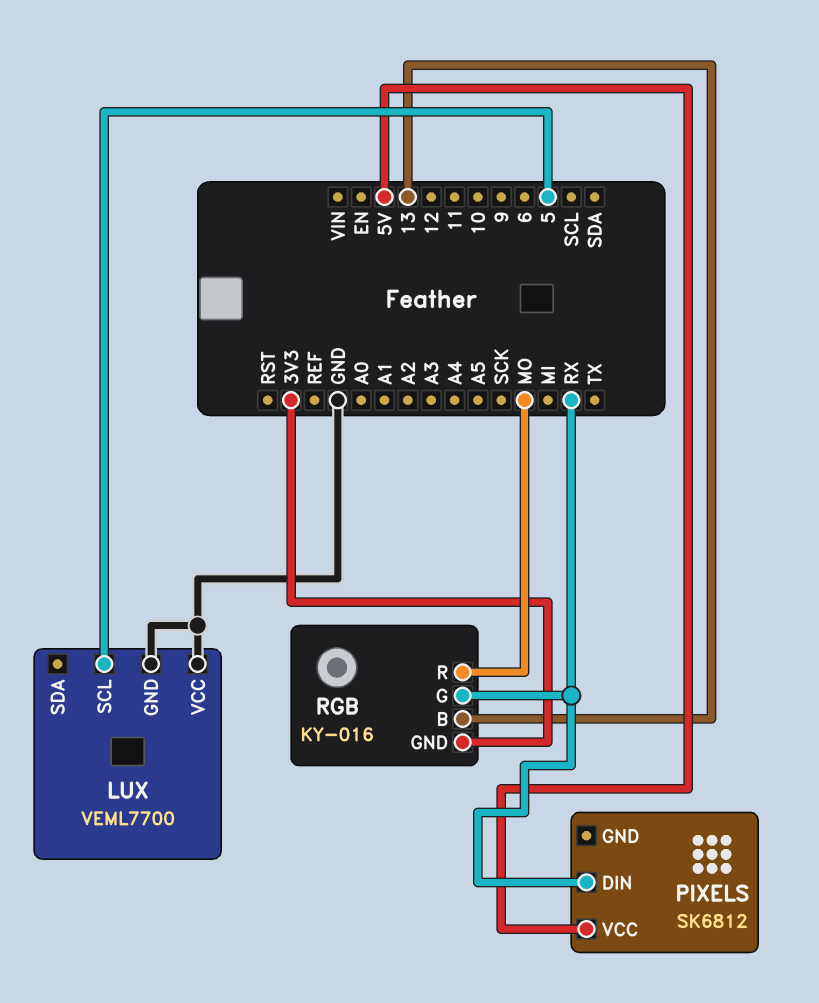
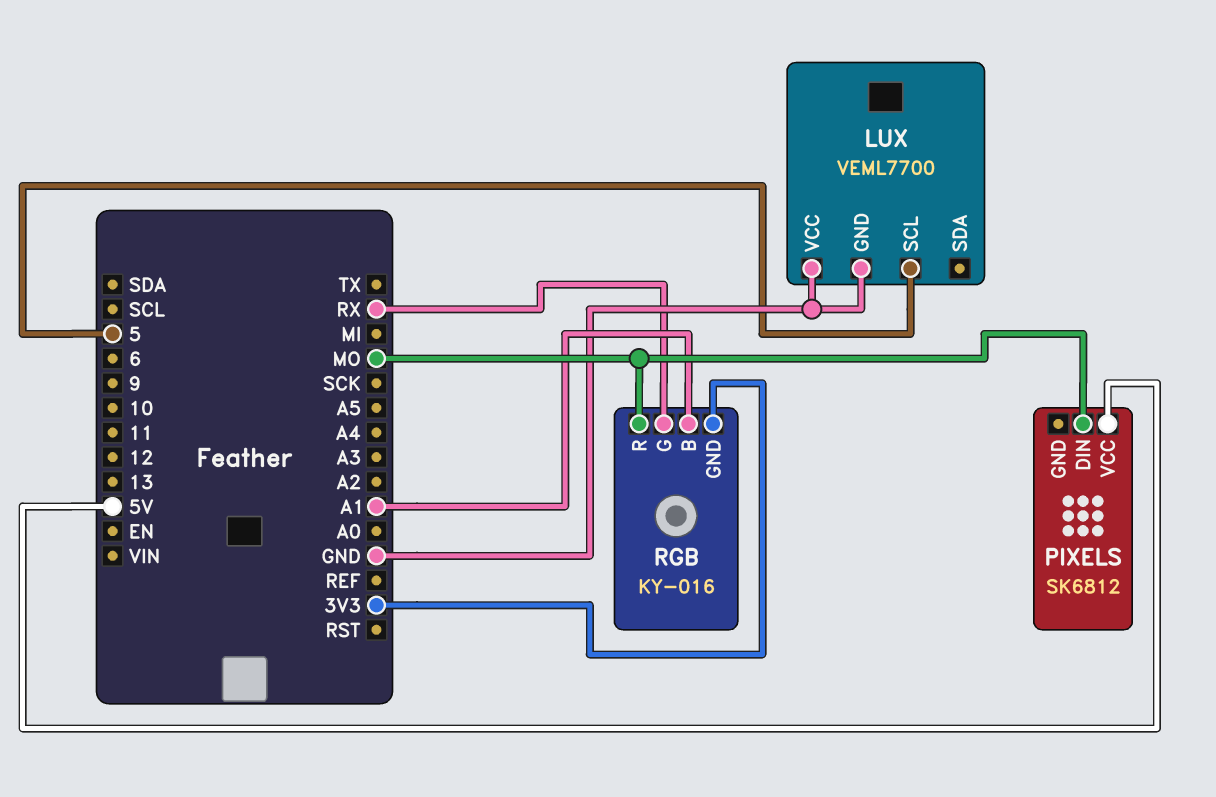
PIXELS pin DIN: RX -> MO
RGB pin B: 13 -> A1

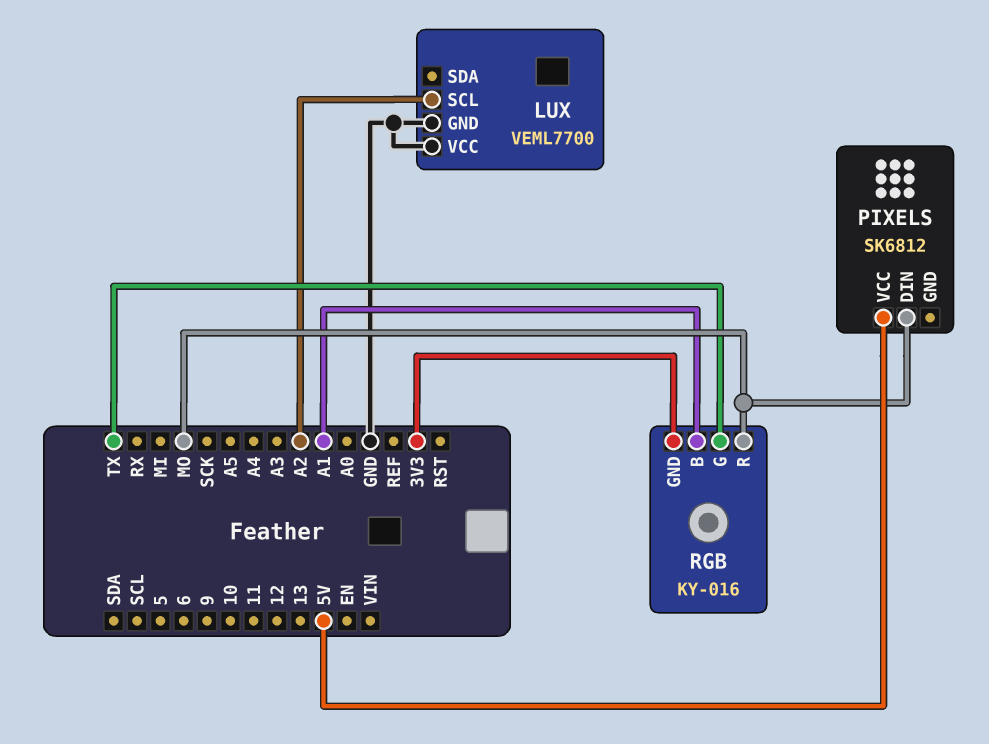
LUX pin SCL: 5 -> A2
RGB pin G: RX -> TX

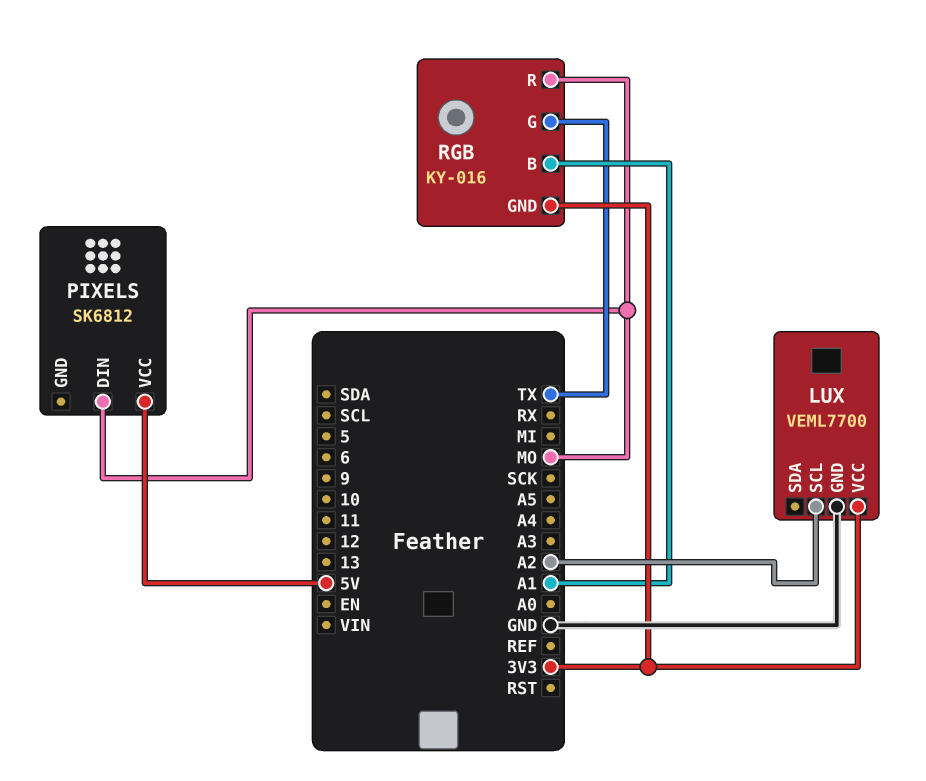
LUX pin VCC: GND -> 3V3

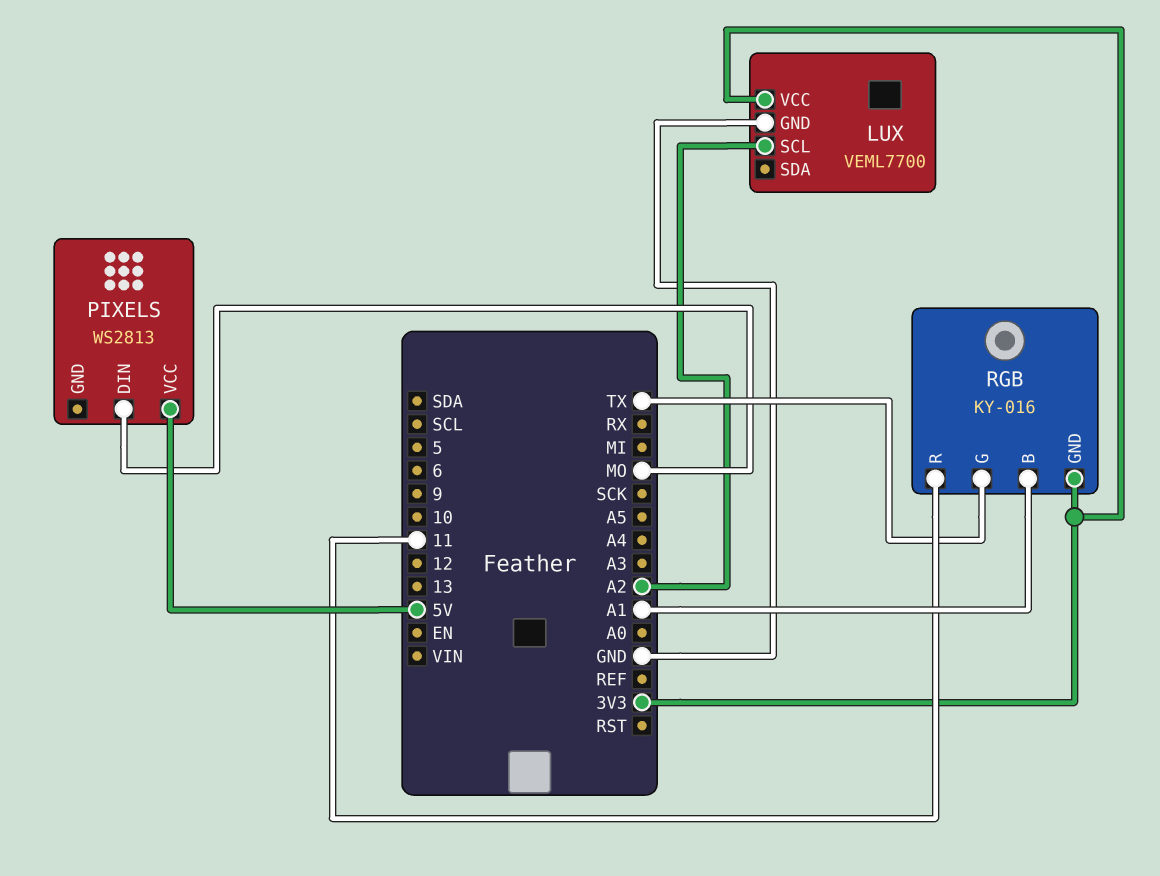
PIXELS: SK6812 -> WS2813
RGB pin R: MO -> 11

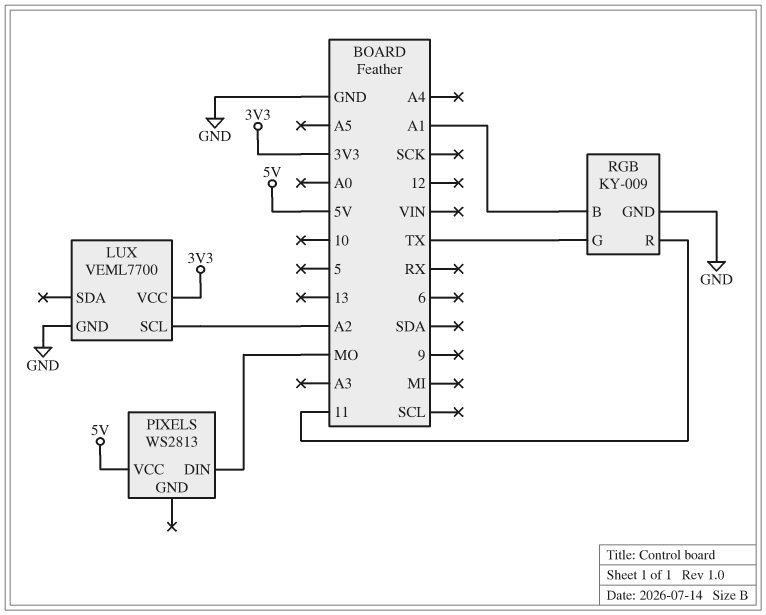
RGB: KY-016 -> KY-009
RGB pin GND: 3V3 -> GND

